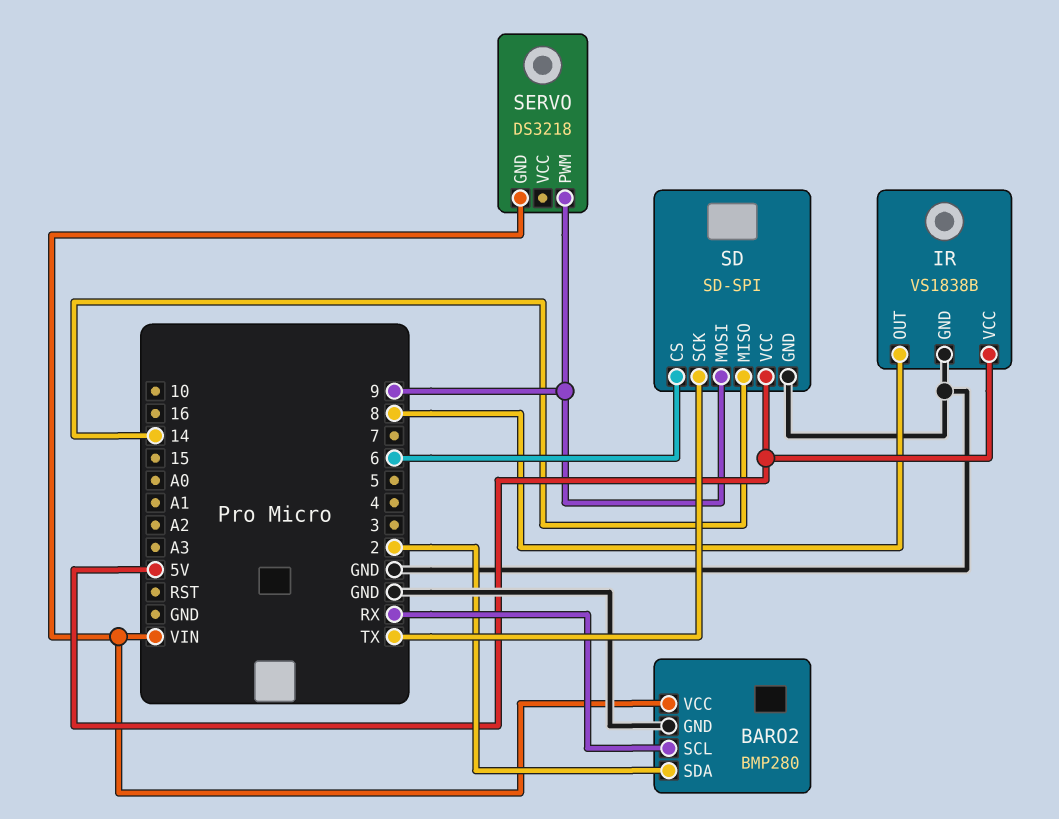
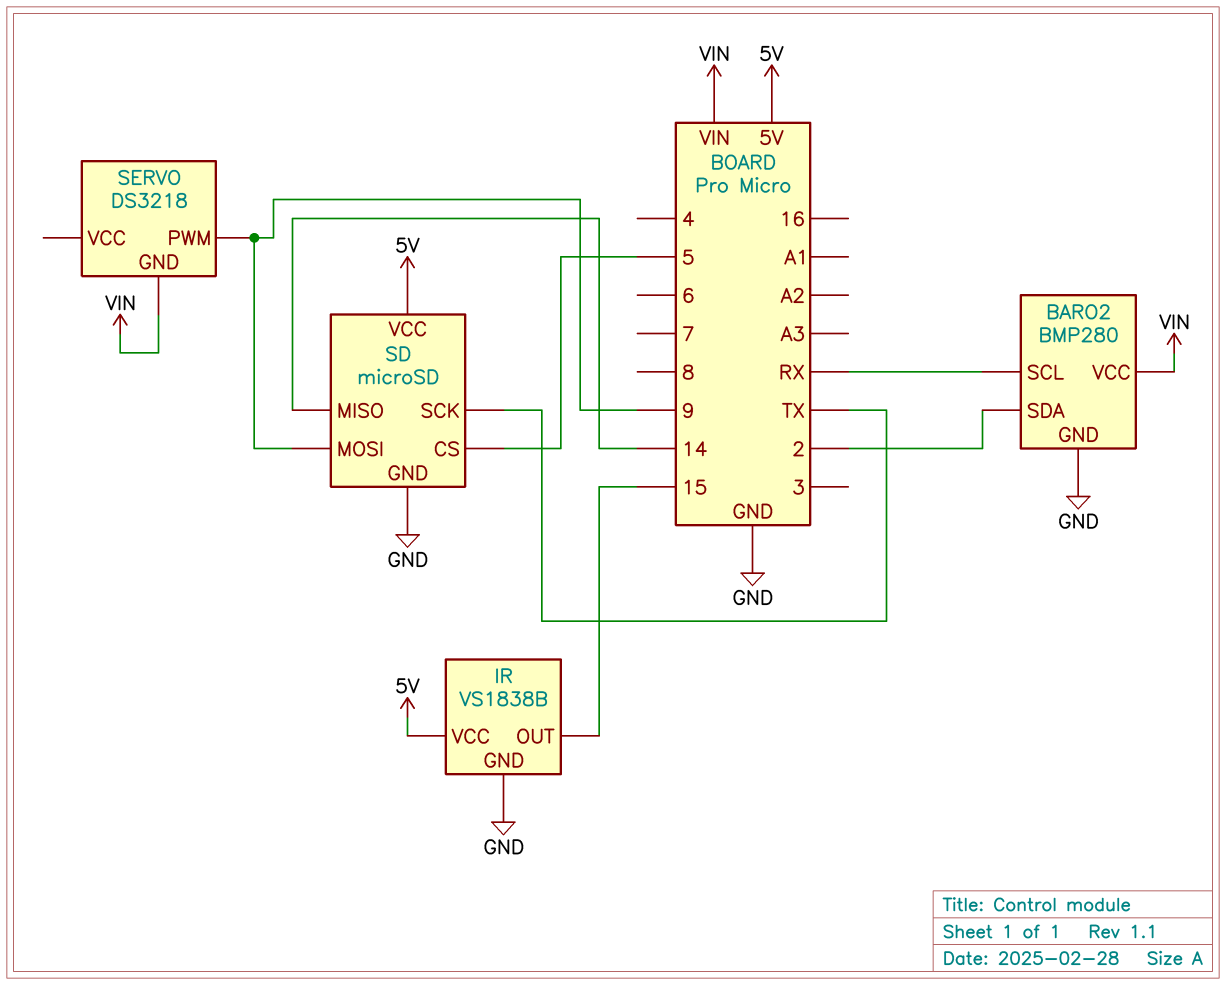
IR pin OUT: 8 -> 15
SD: SD-SPI -> microSD
SD pin CS: 6 -> 5

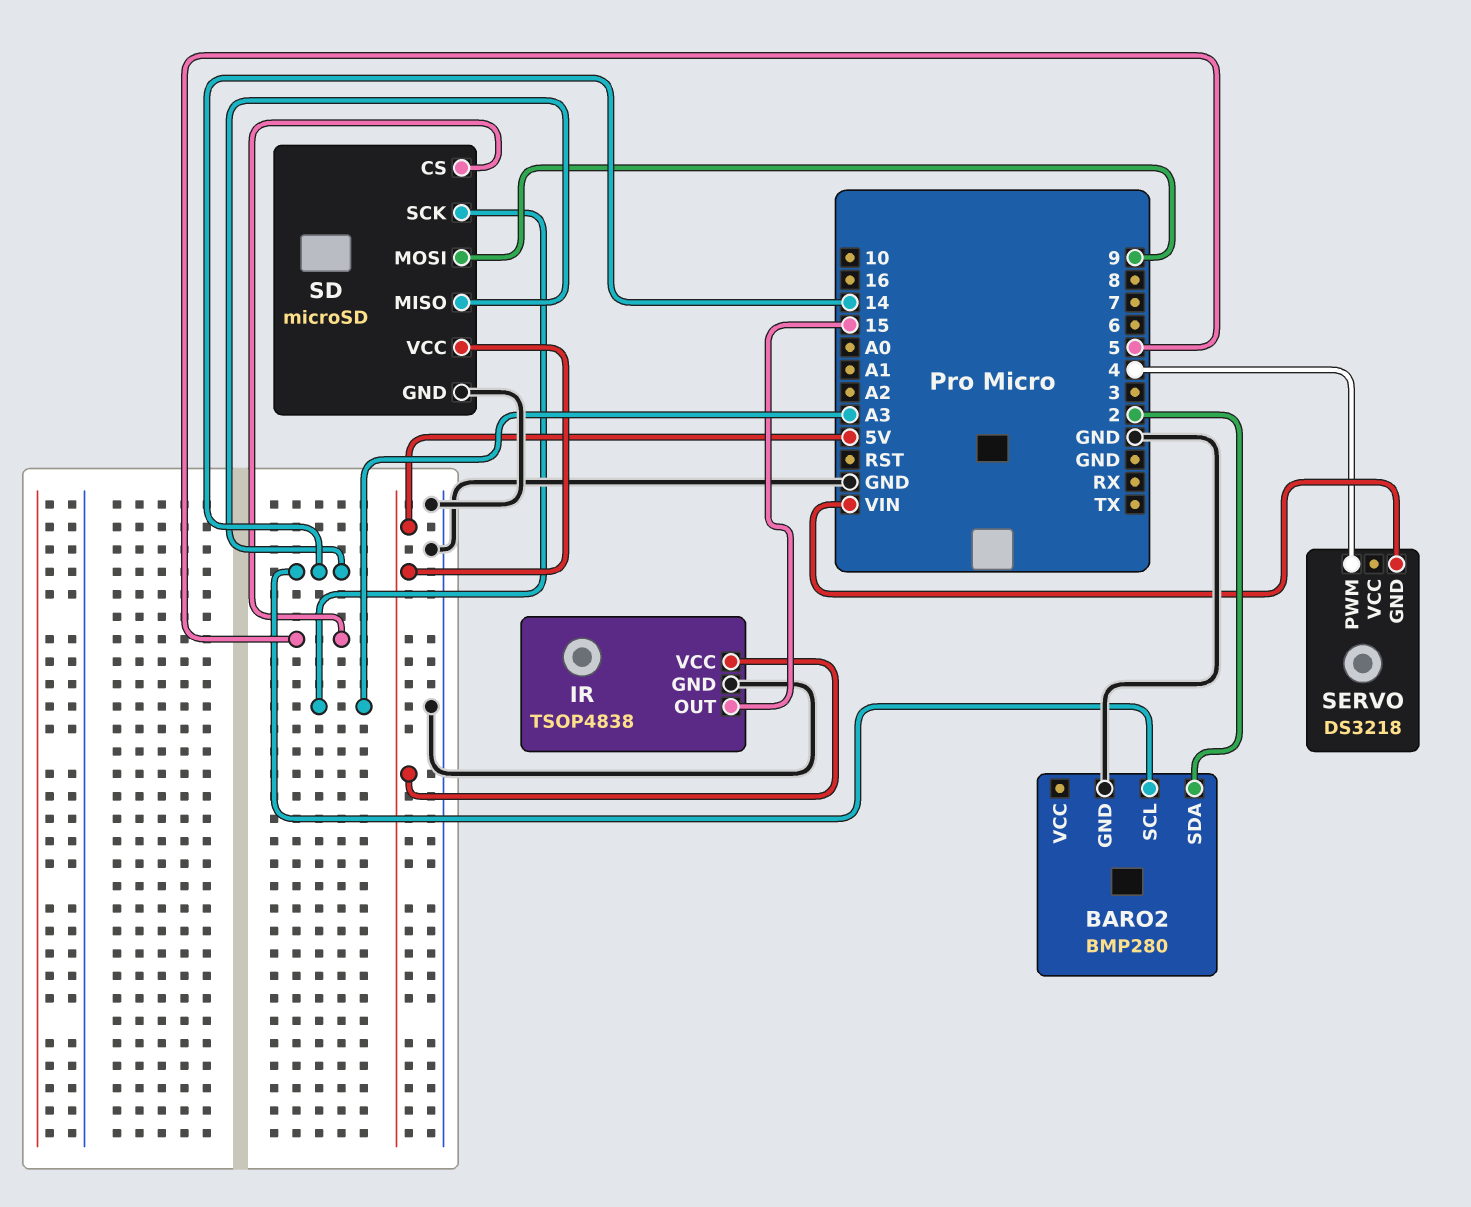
BARO2 pin SCL: RX -> 14
BARO2 pin VCC: VIN -> none
IR: VS1838B -> TSOP4838
SD pin SCK: TX -> A3
SERVO pin PWM: 9 -> 4

